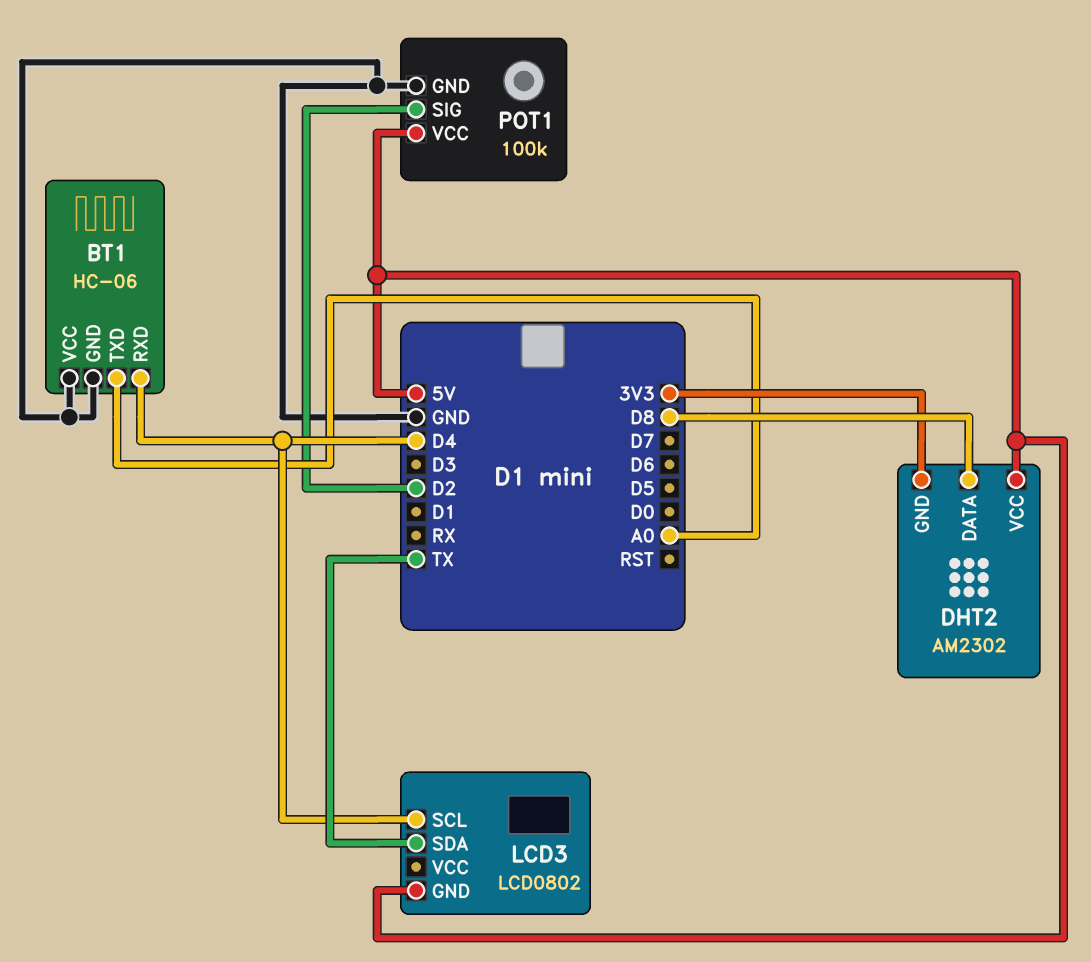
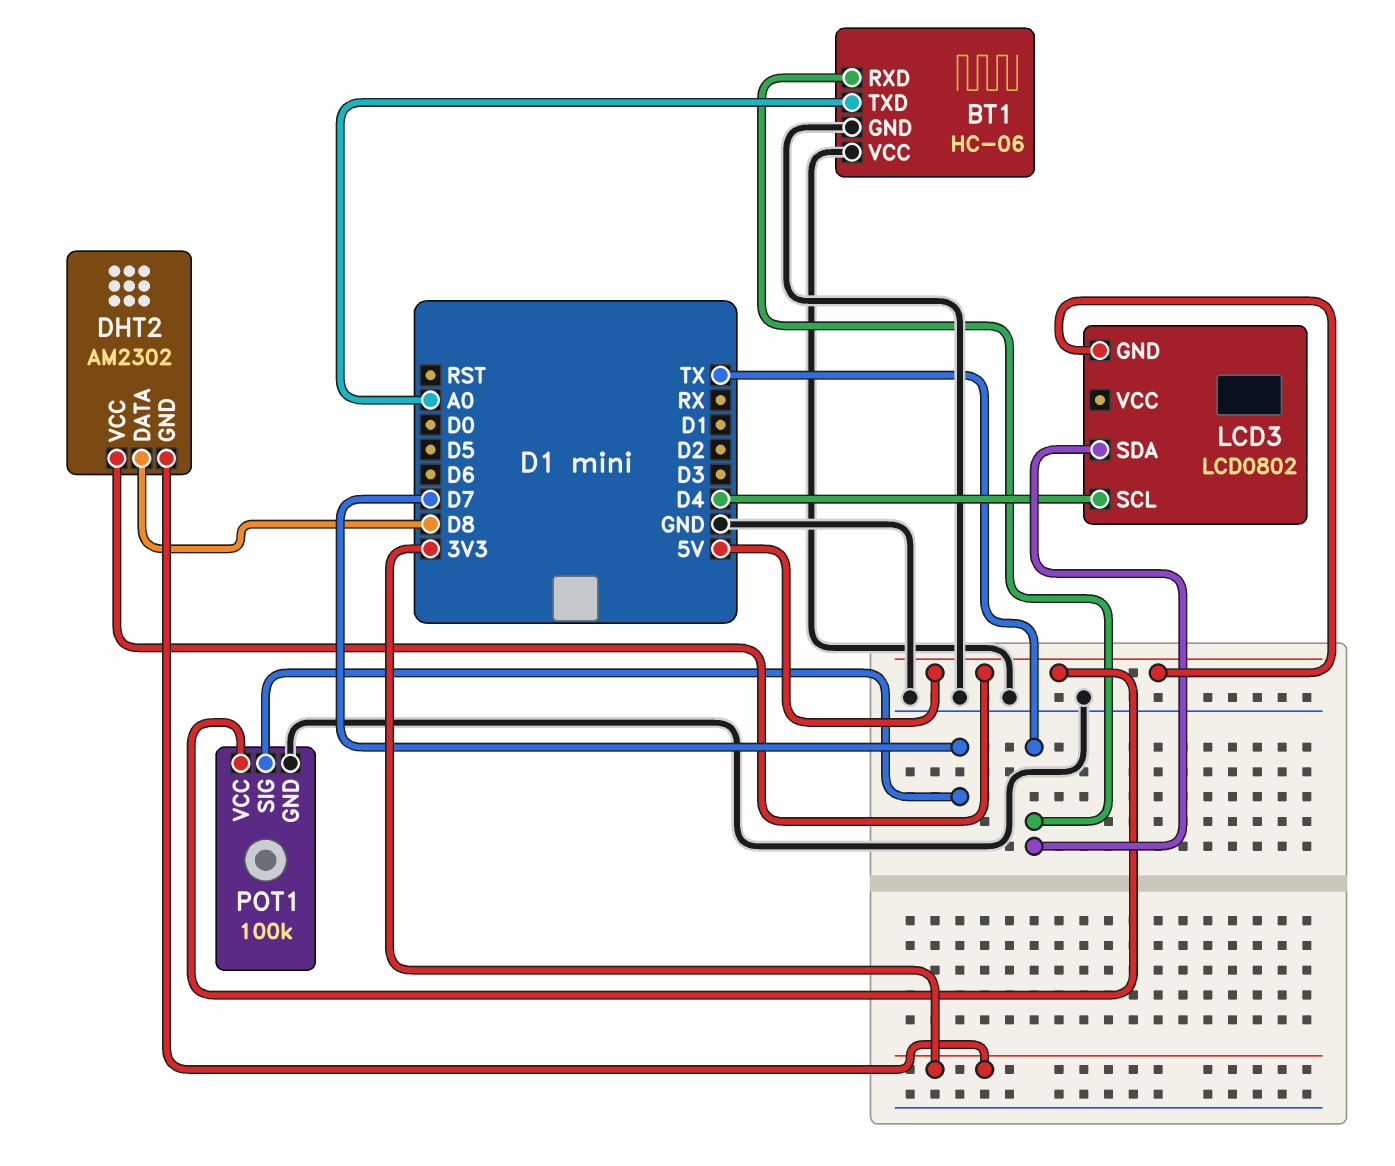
BT1 pin RXD: D4 -> TX
POT1 pin SIG: D2 -> D7

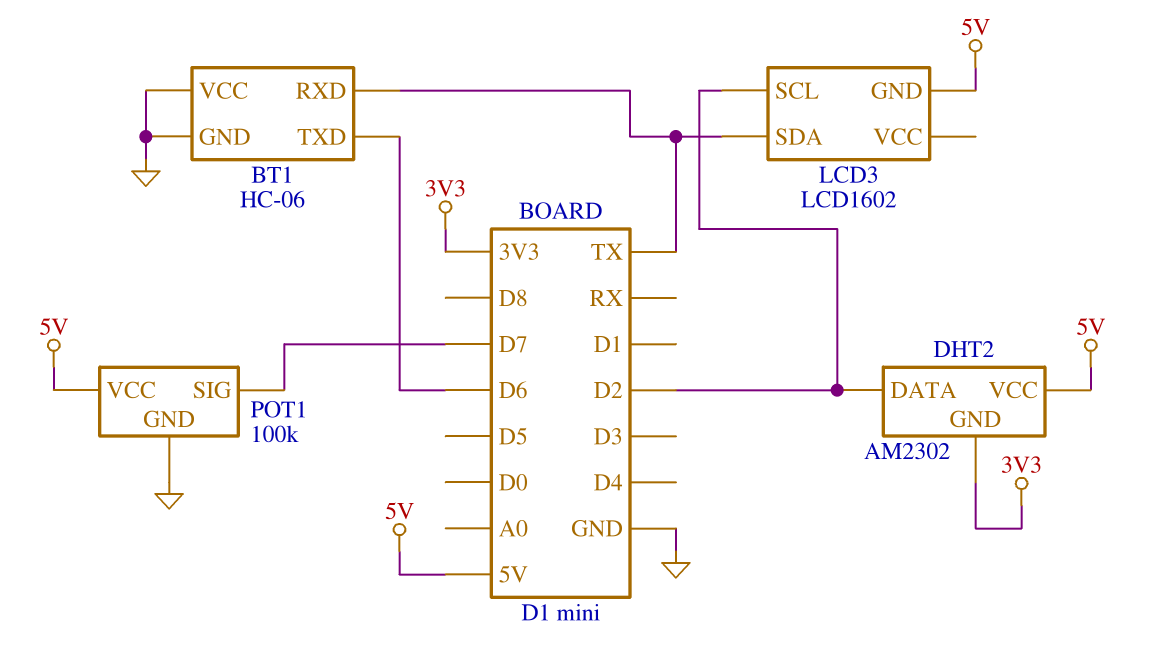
BT1 pin TXD: A0 -> D6
DHT2 pin DATA: D8 -> D2
LCD3: LCD0802 -> LCD1602
LCD3 pin SCL: D4 -> D2

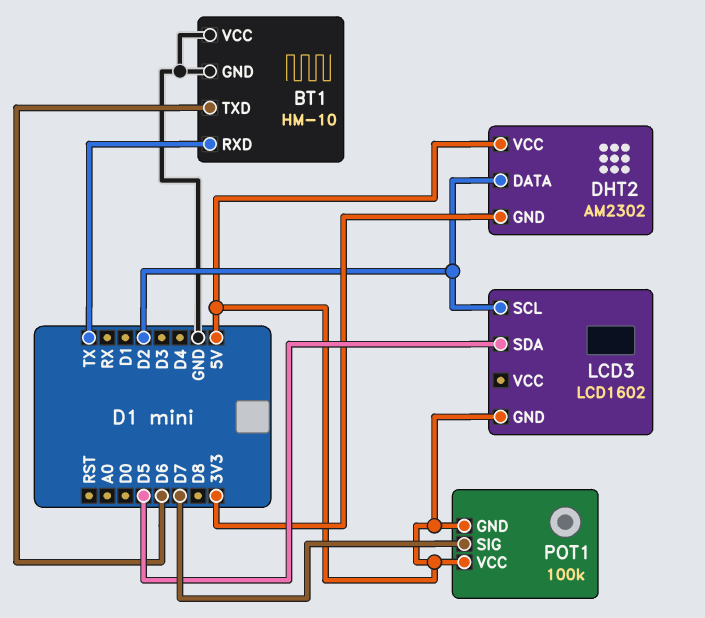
BT1: HC-06 -> HM-10
LCD3 pin SDA: TX -> D5
POT1 pin GND: GND -> 5V

